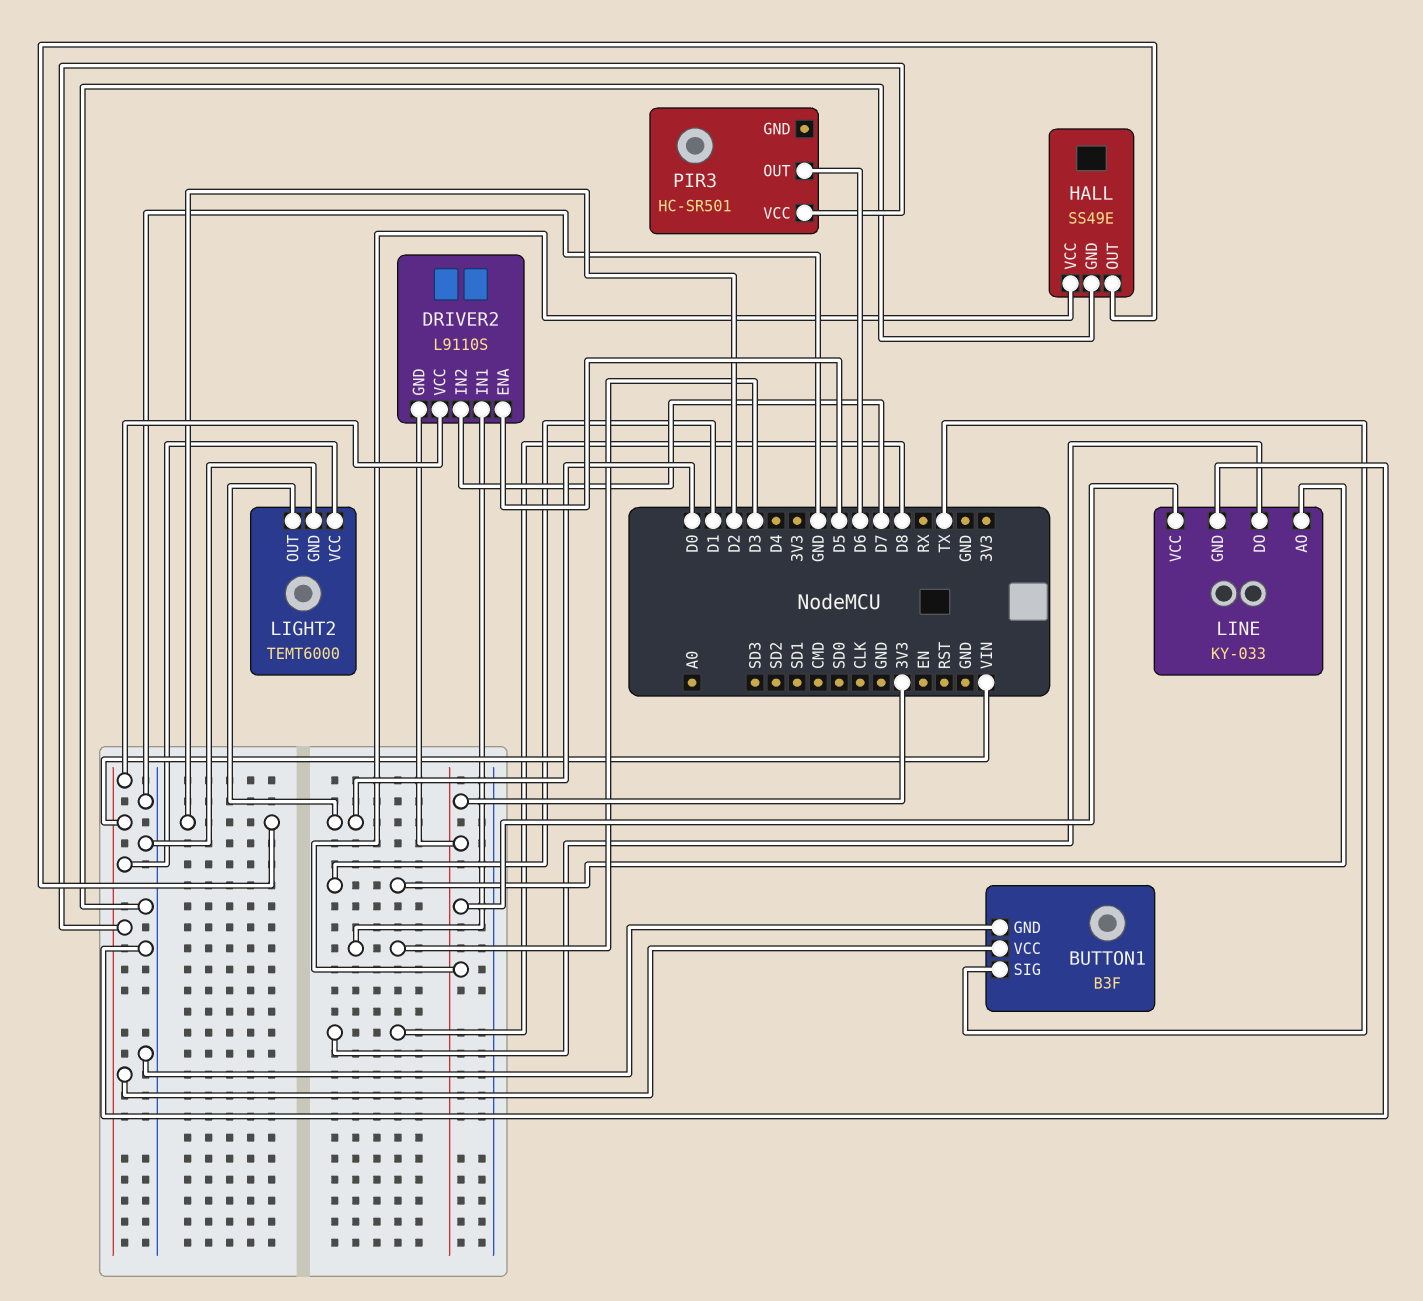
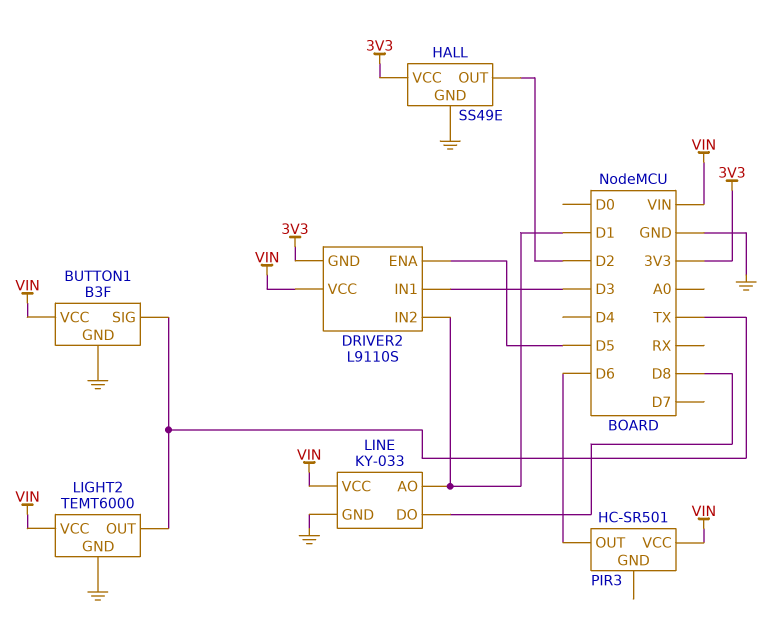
DRIVER2 pin IN2: D7 -> D1
LIGHT2 pin OUT: D0 -> TX
LINE pin VCC: 3V3 -> VIN

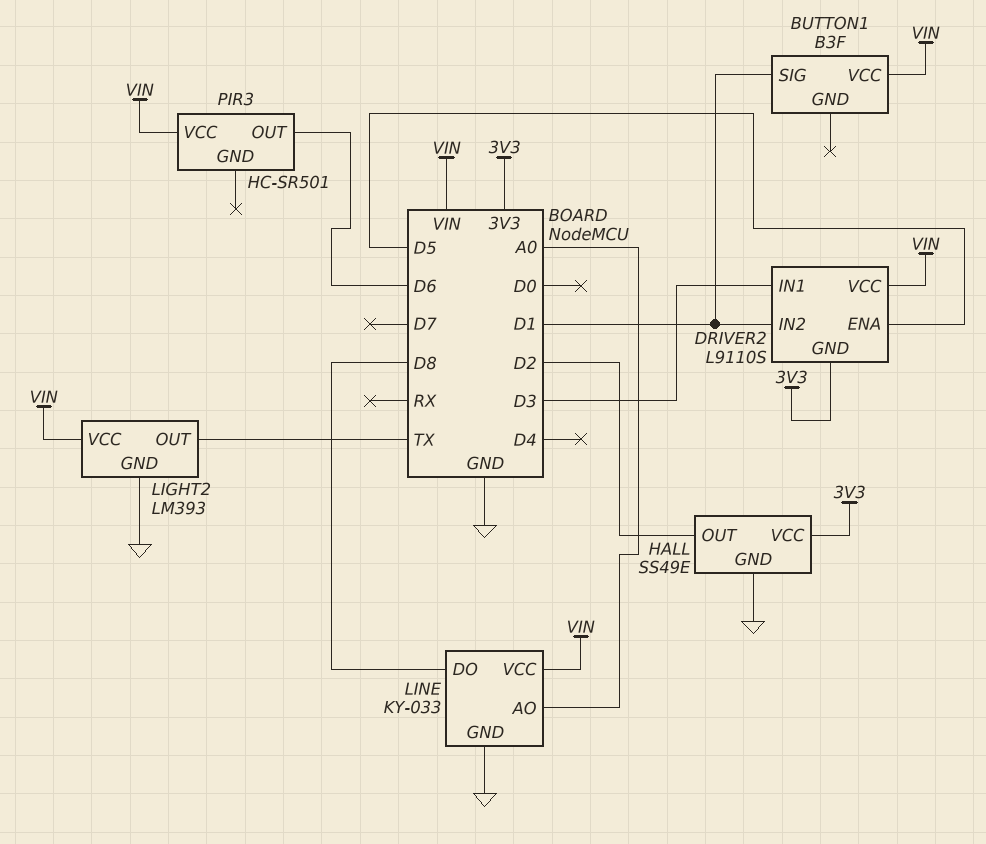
BUTTON1 pin GND: GND -> none
BUTTON1 pin SIG: TX -> D1
LIGHT2: TEMT6000 -> LM393
LINE pin AO: D1 -> A0

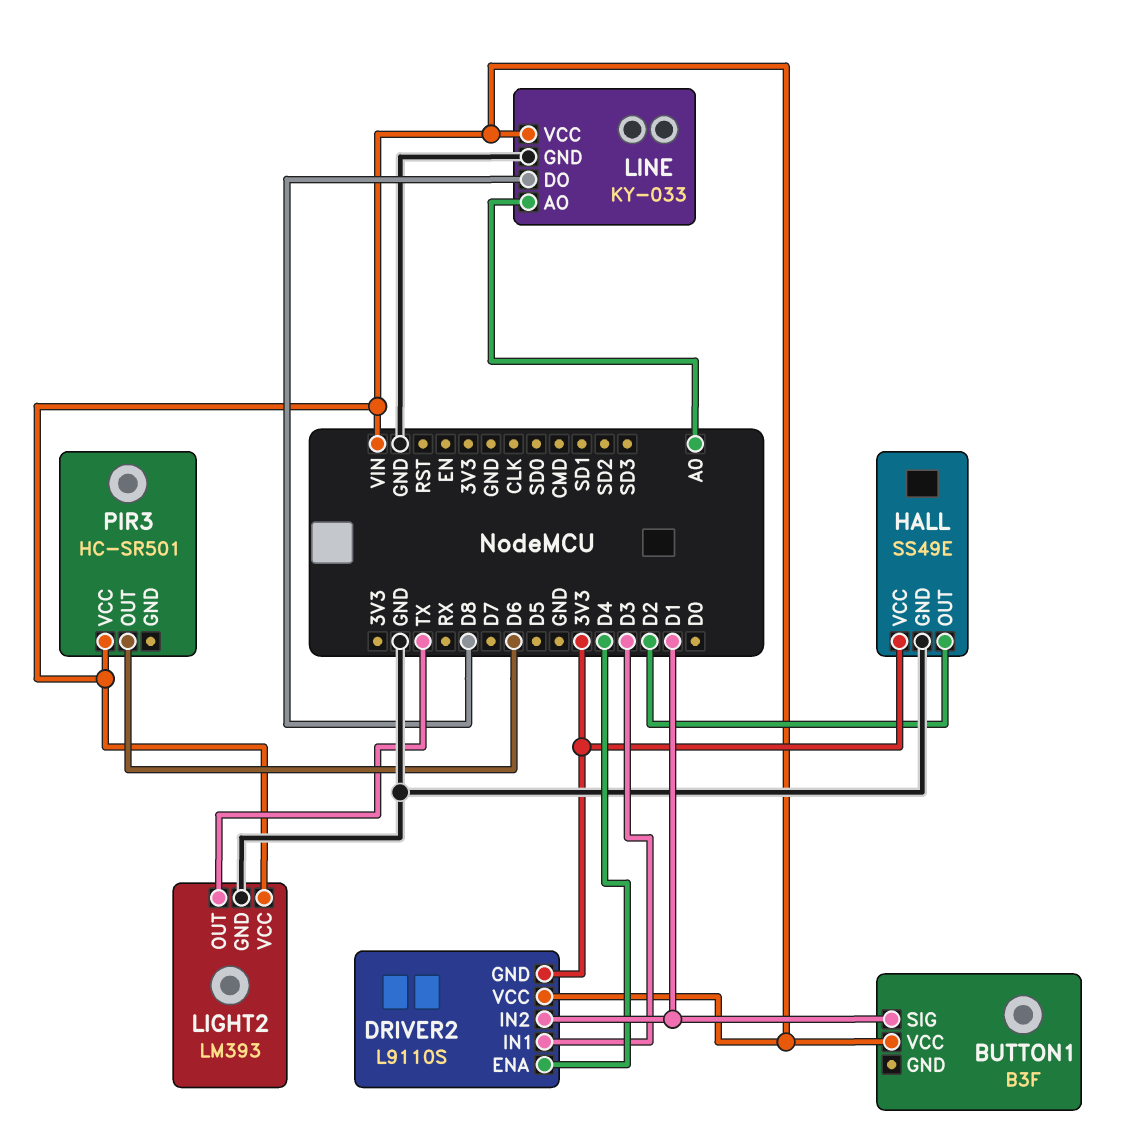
DRIVER2 pin ENA: D5 -> D4

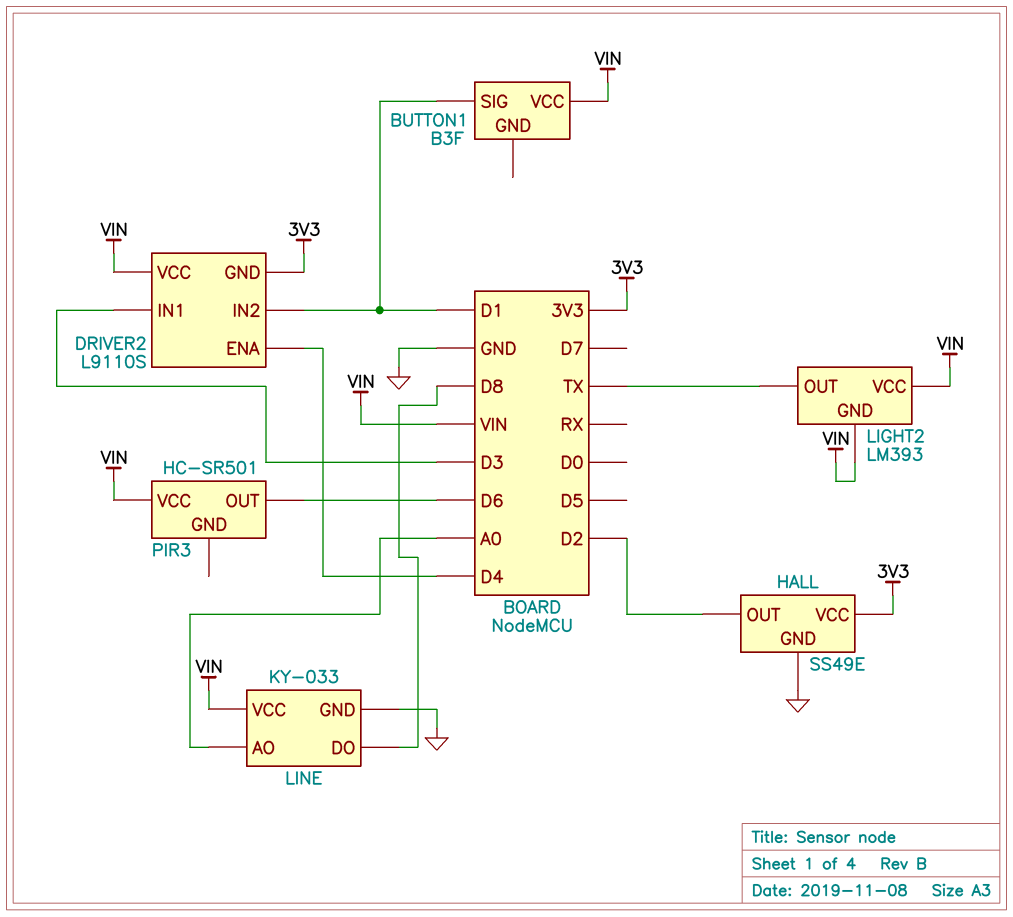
LIGHT2 pin GND: GND -> VIN

